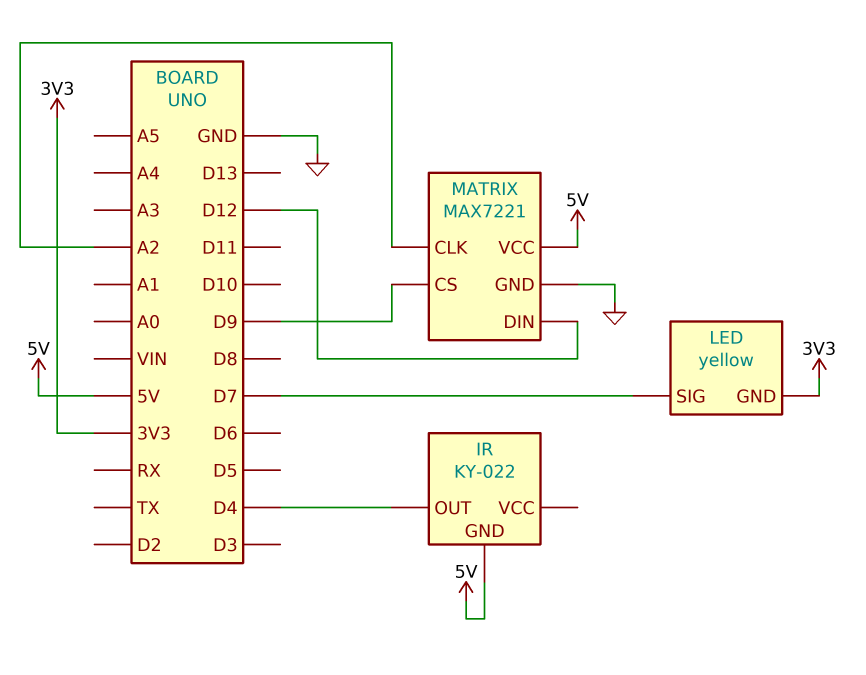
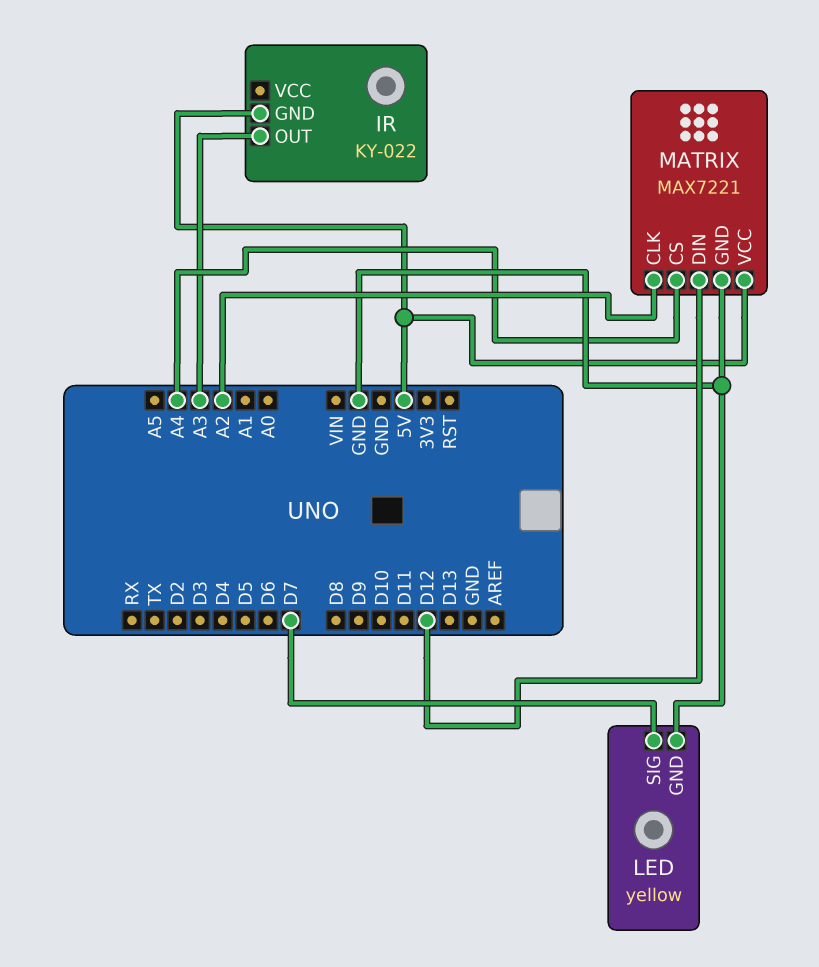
IR pin OUT: D4 -> A3
LED pin GND: 3V3 -> GND
MATRIX pin CS: D9 -> A4

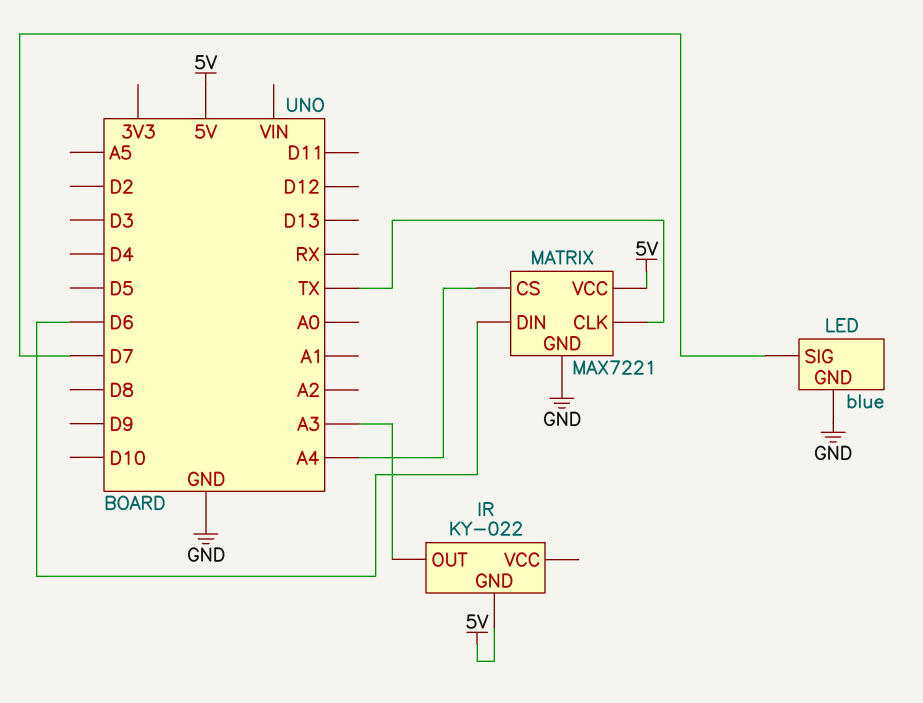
LED: yellow -> blue
MATRIX pin CLK: A2 -> TX
MATRIX pin DIN: D12 -> D6

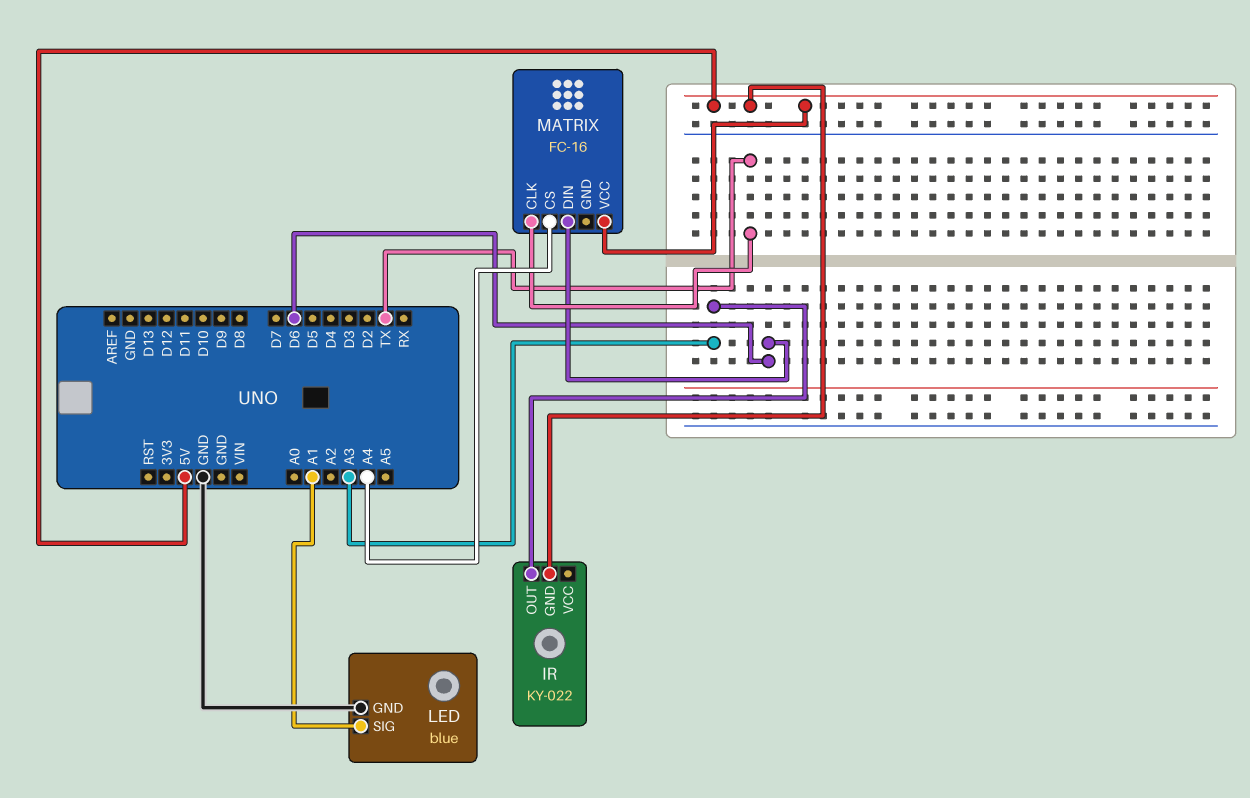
LED pin SIG: D7 -> A1
MATRIX: MAX7221 -> FC-16
MATRIX pin GND: GND -> none

